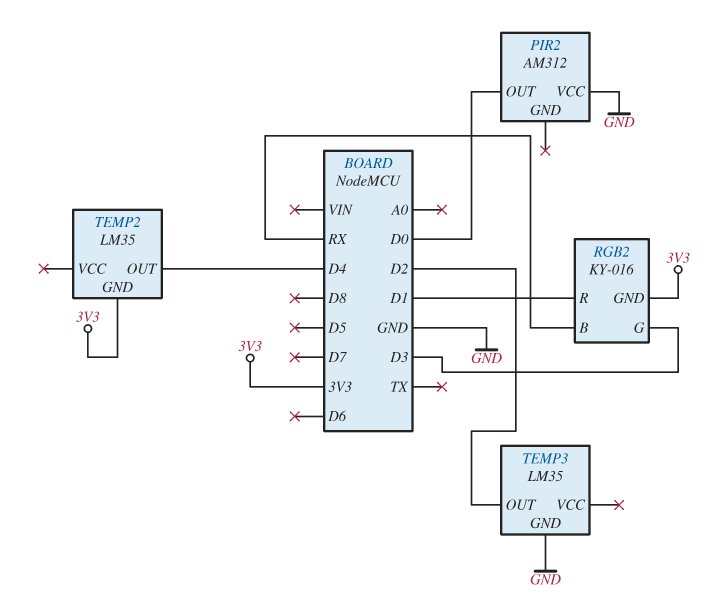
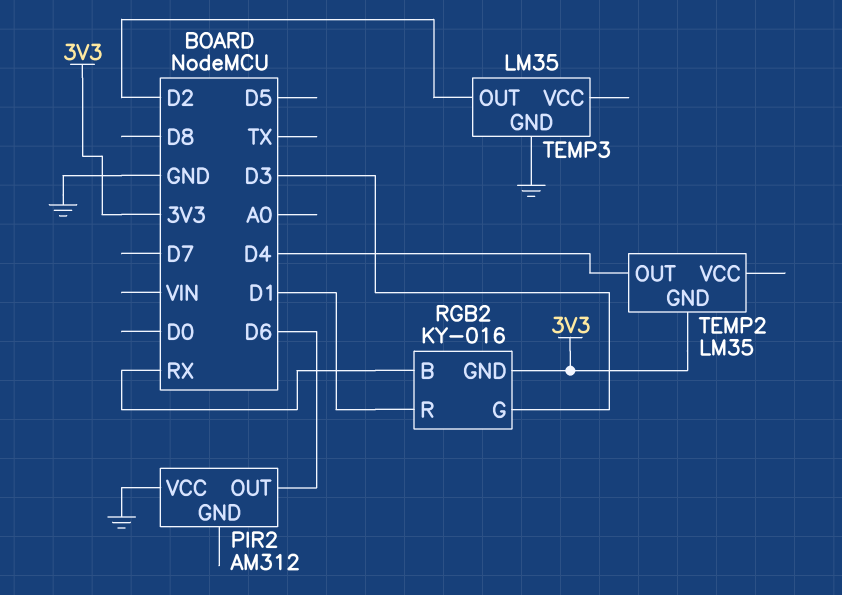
PIR2 pin OUT: D0 -> D6

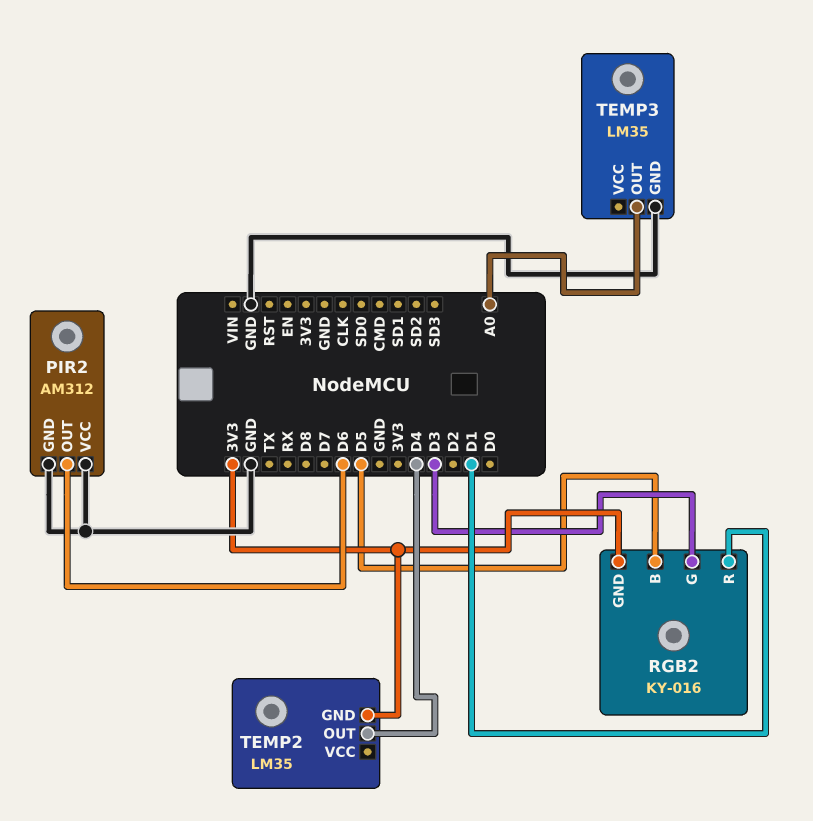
PIR2 pin GND: none -> GND
RGB2 pin B: RX -> D5
TEMP3 pin OUT: D2 -> A0

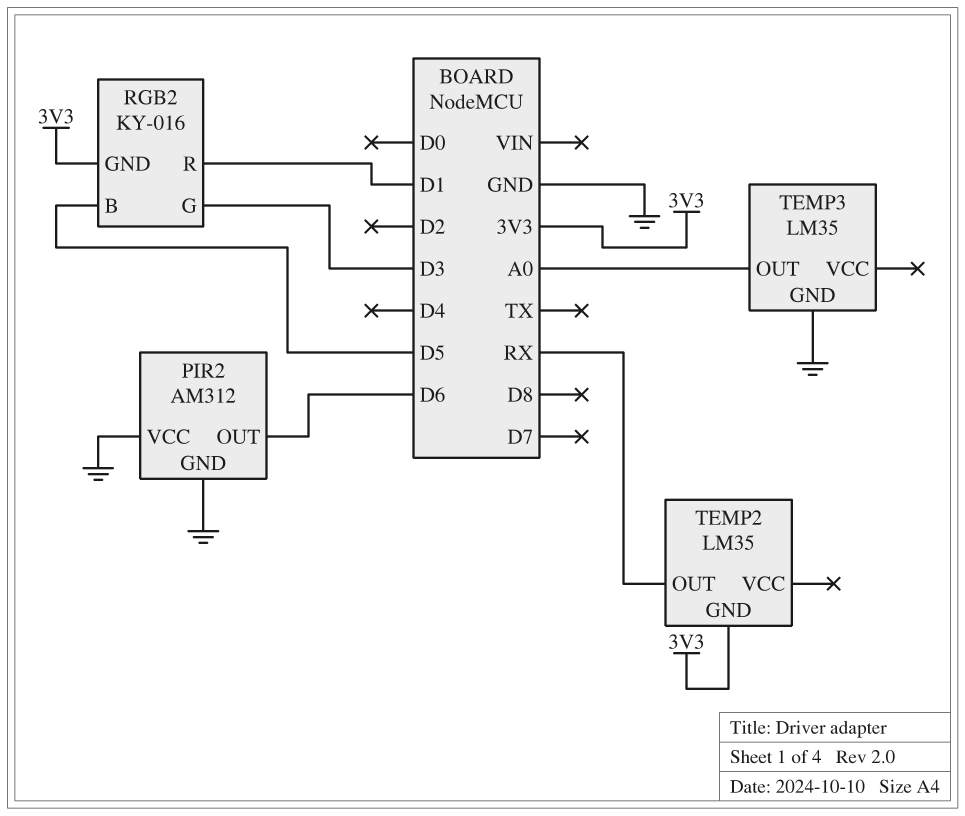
TEMP2 pin OUT: D4 -> RX

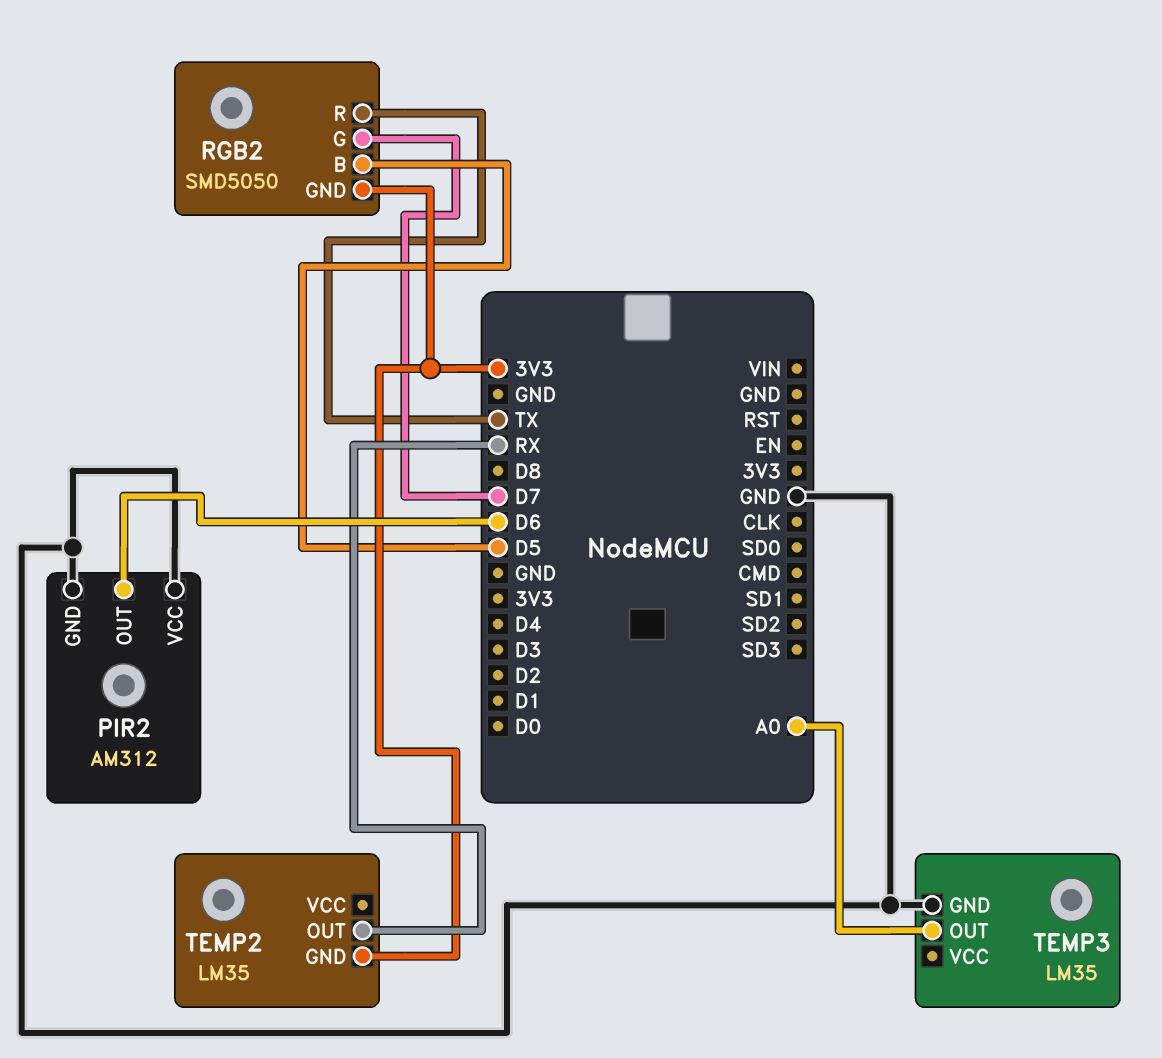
RGB2: KY-016 -> SMD5050
RGB2 pin G: D3 -> D7
RGB2 pin R: D1 -> TX

